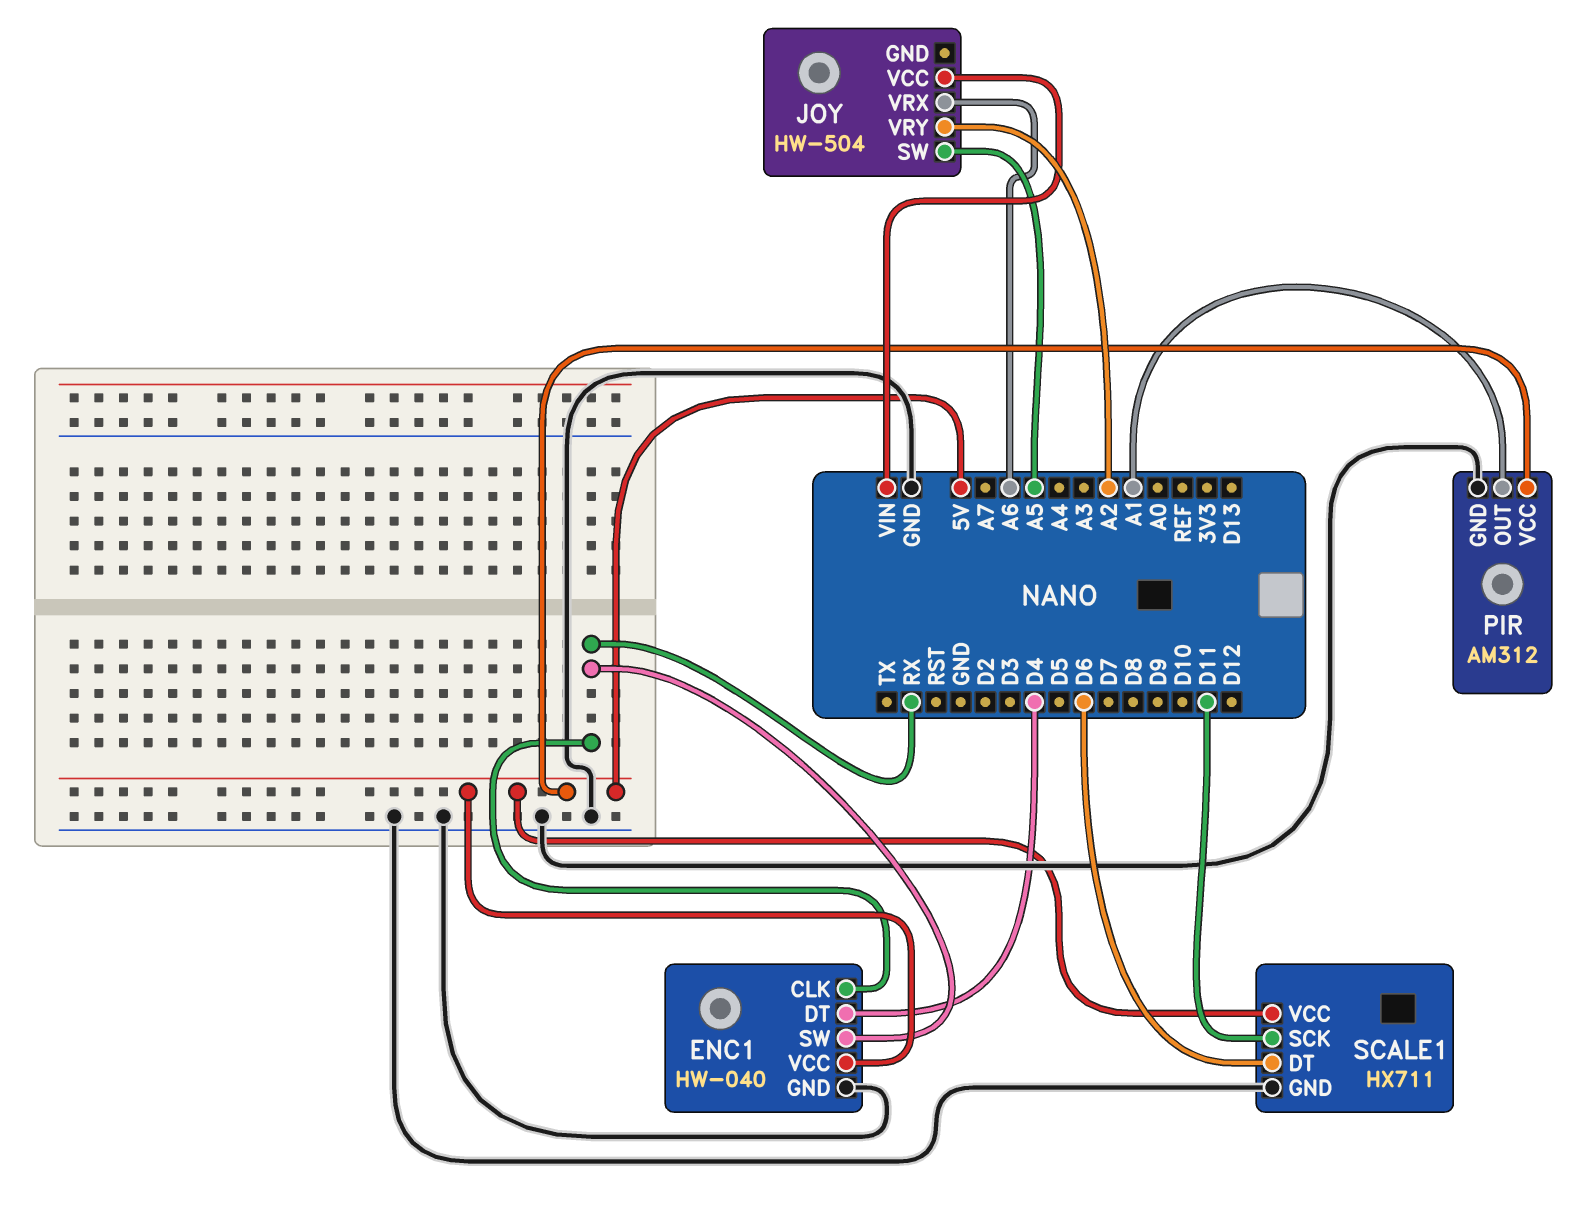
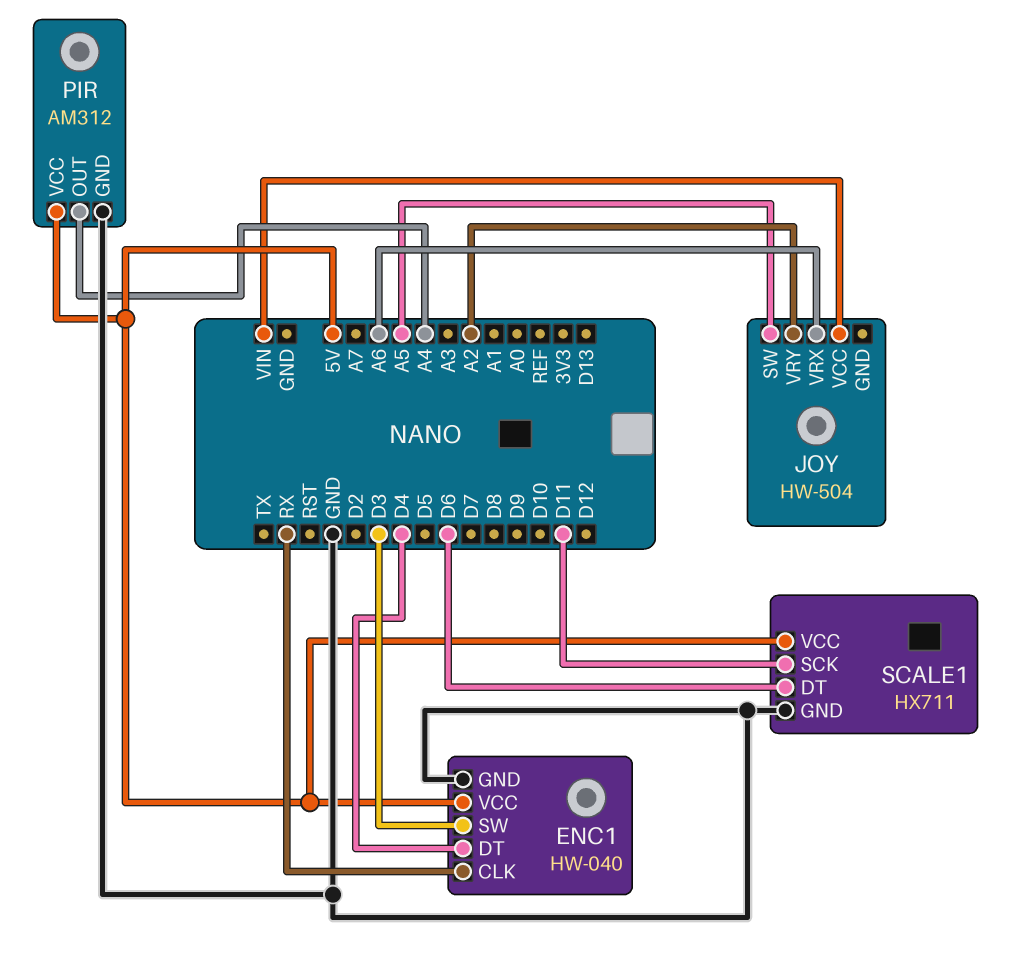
ENC1 pin SW: RX -> D3
PIR pin OUT: A1 -> A4

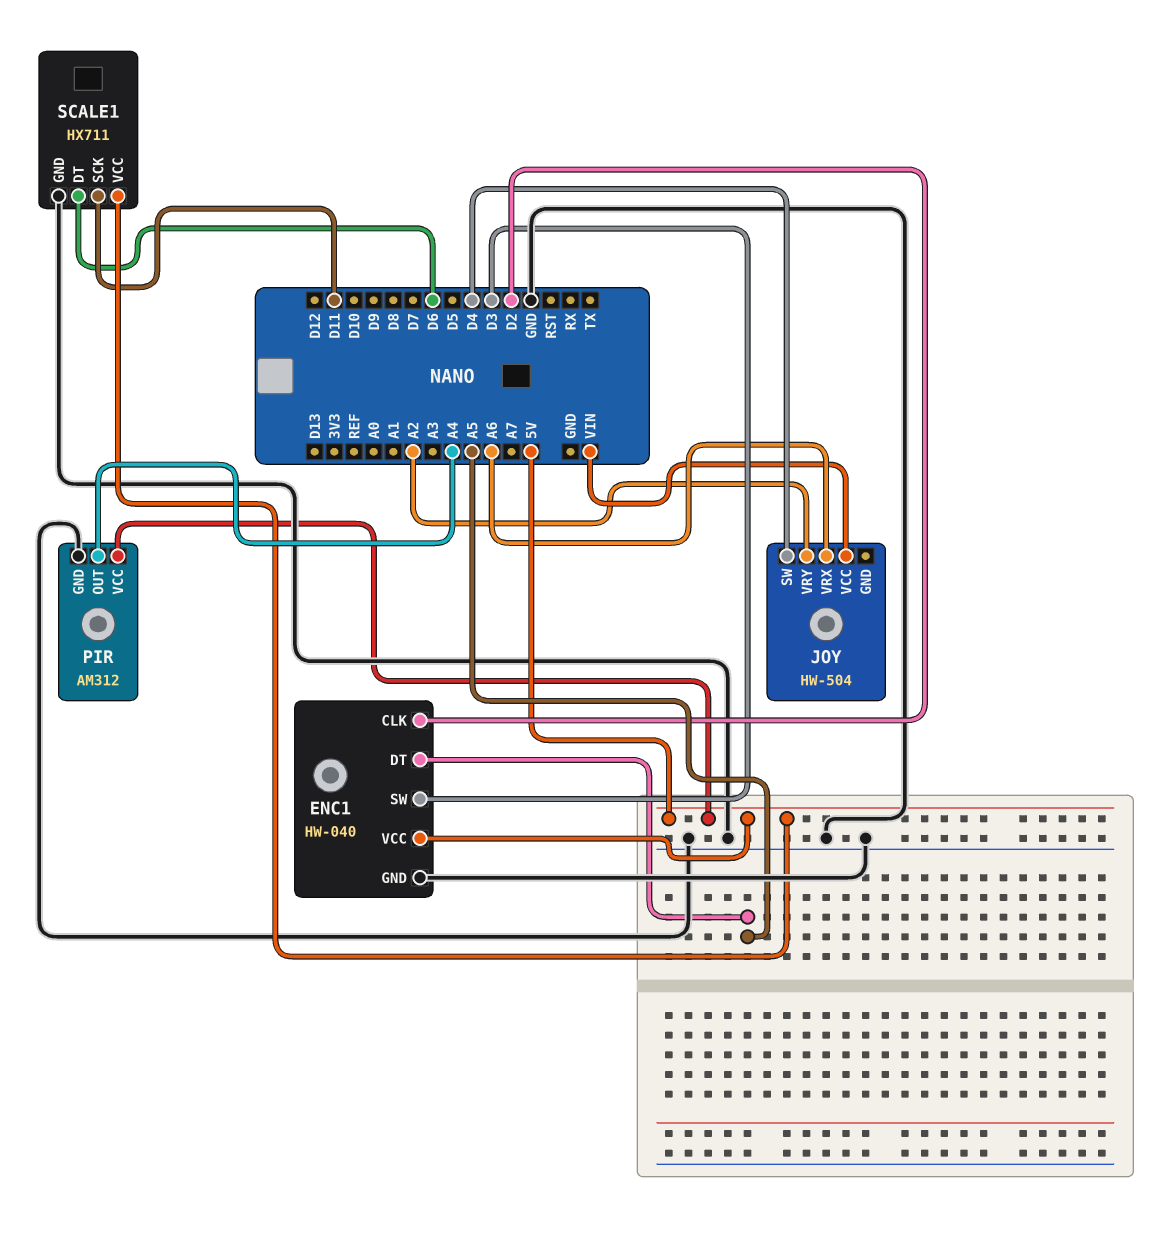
ENC1 pin CLK: RX -> D2
ENC1 pin DT: D4 -> A5
JOY pin SW: A5 -> D4

